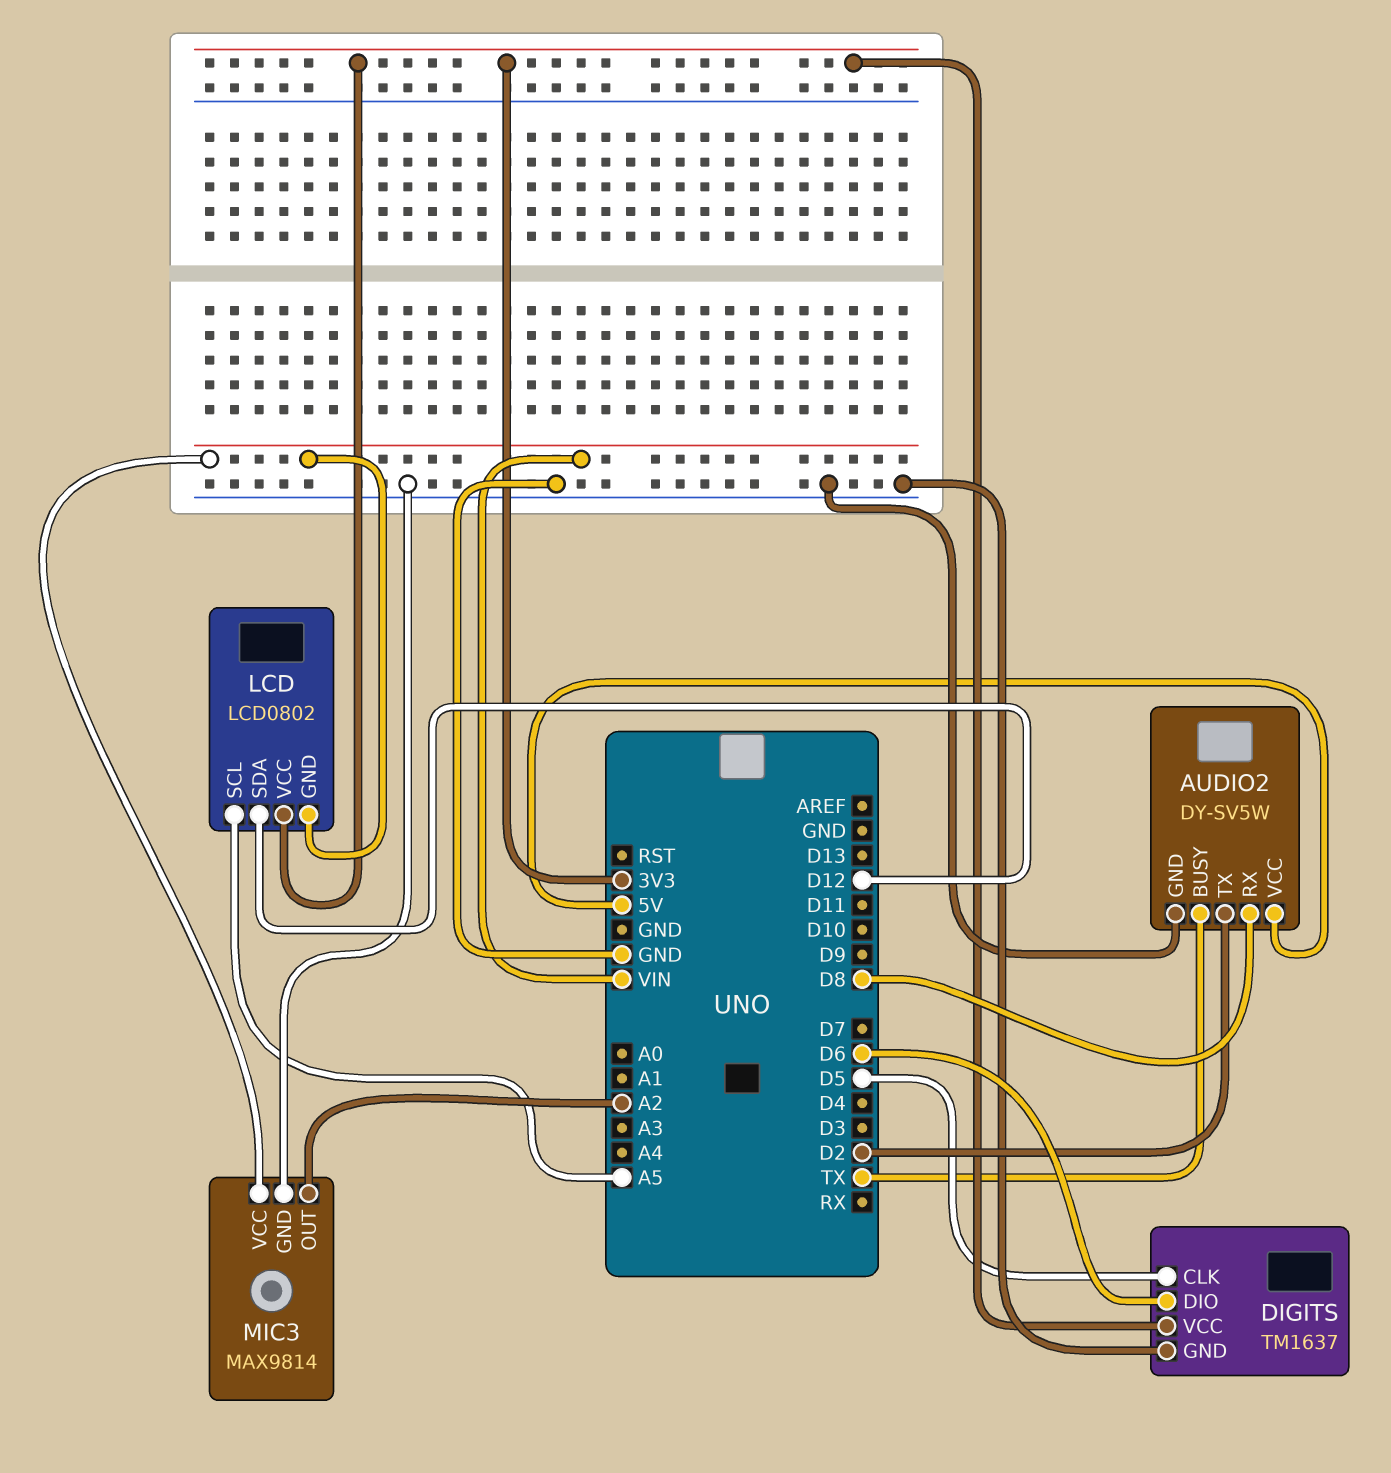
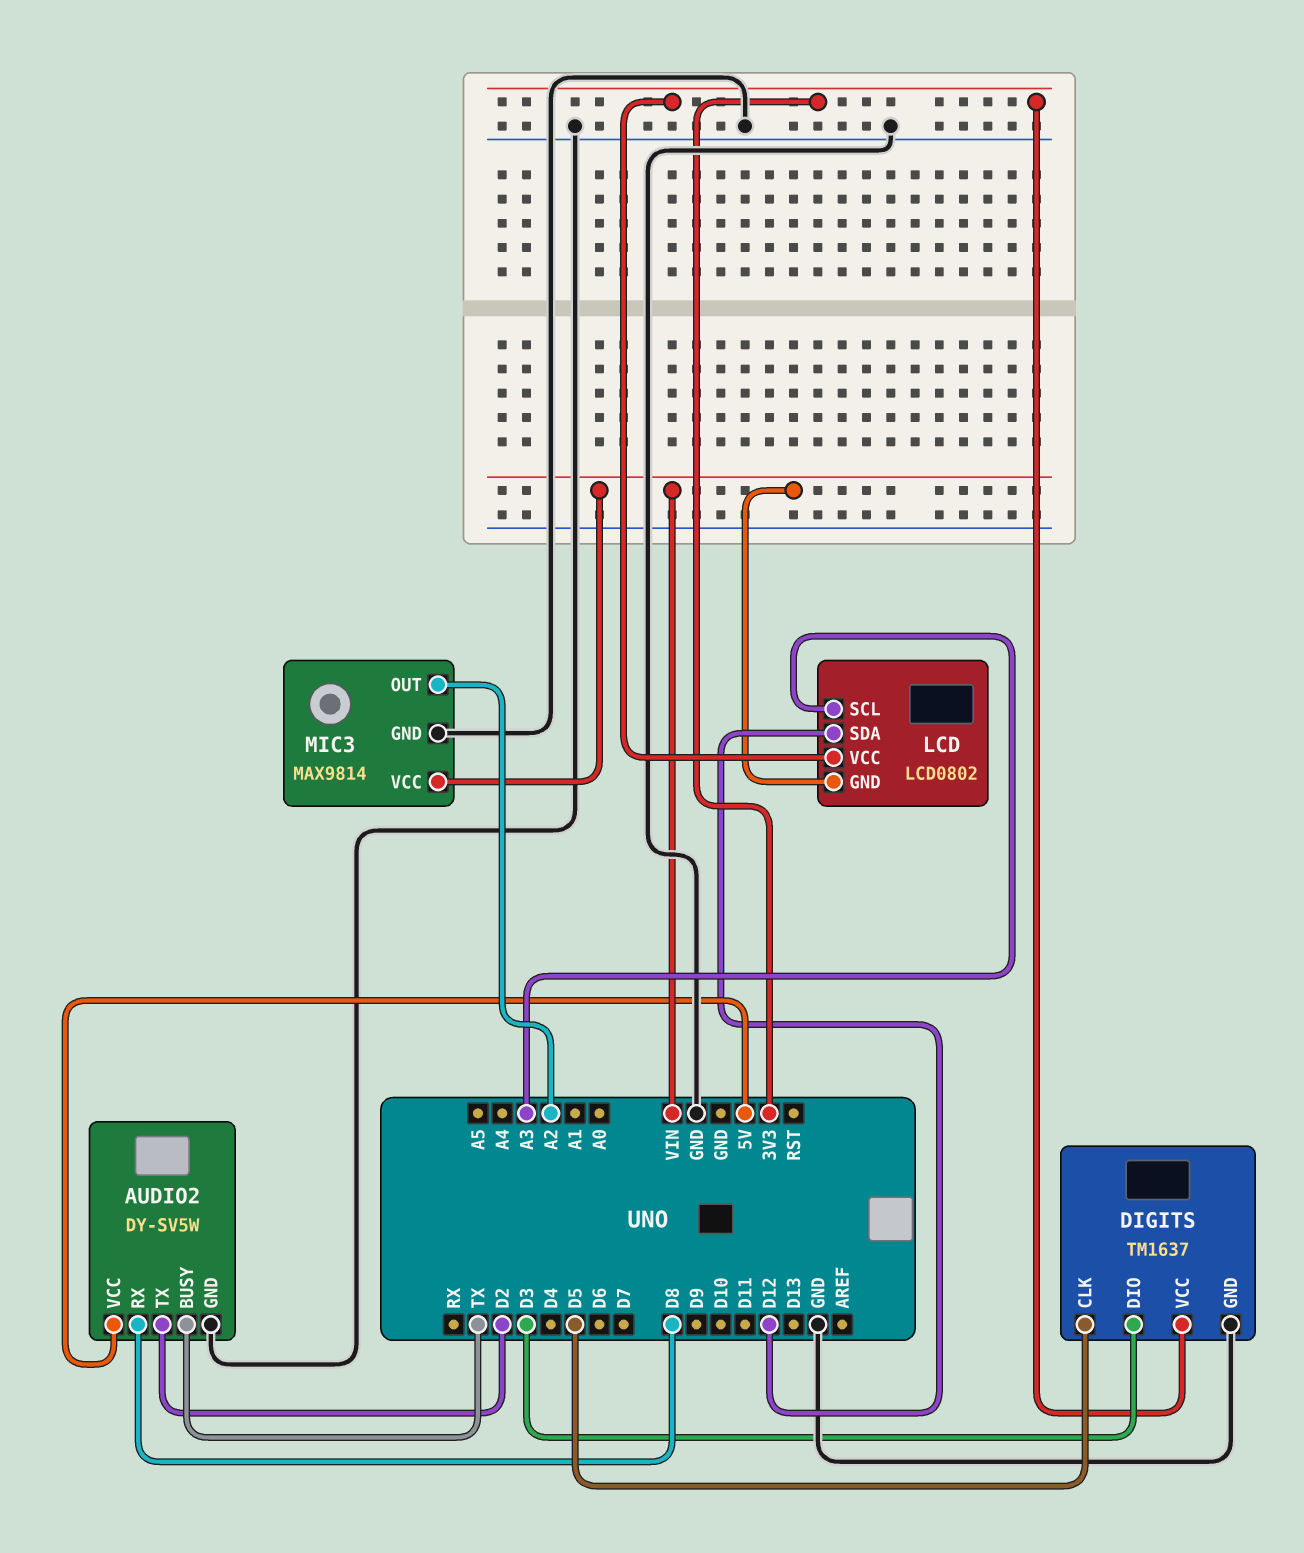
DIGITS pin DIO: D6 -> D3
LCD pin SCL: A5 -> A3

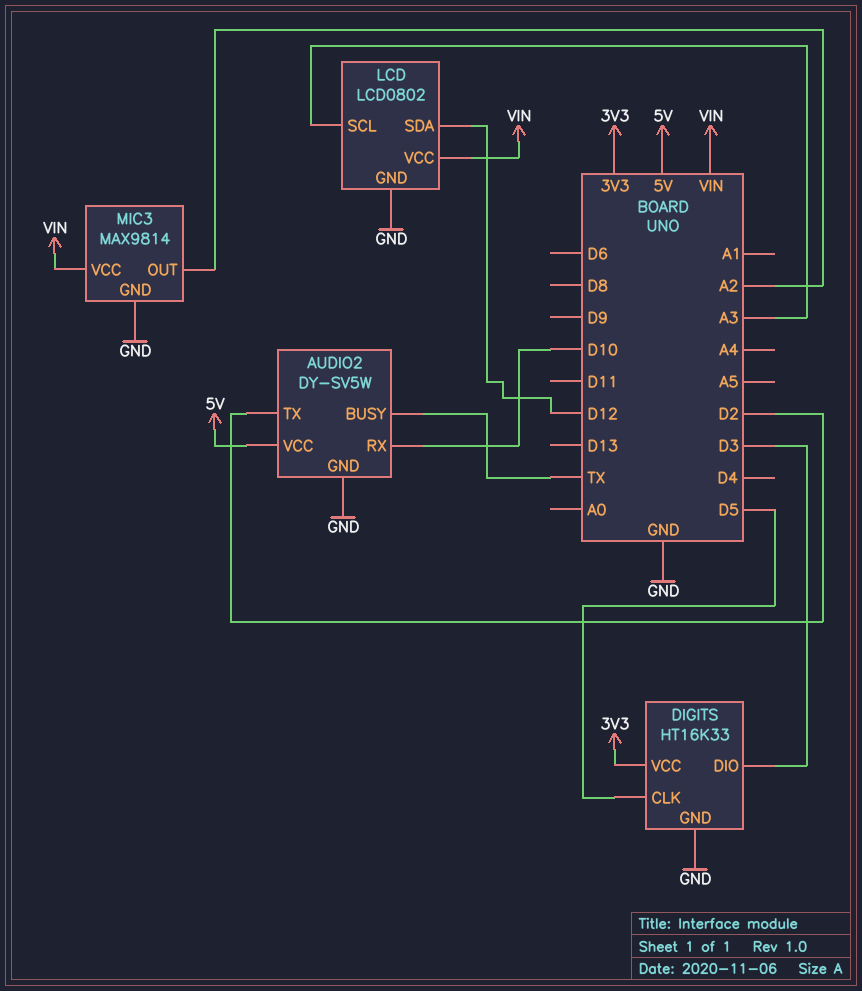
AUDIO2 pin RX: D8 -> D10
DIGITS: TM1637 -> HT16K33
LCD pin GND: VIN -> GND
LCD pin VCC: 3V3 -> VIN

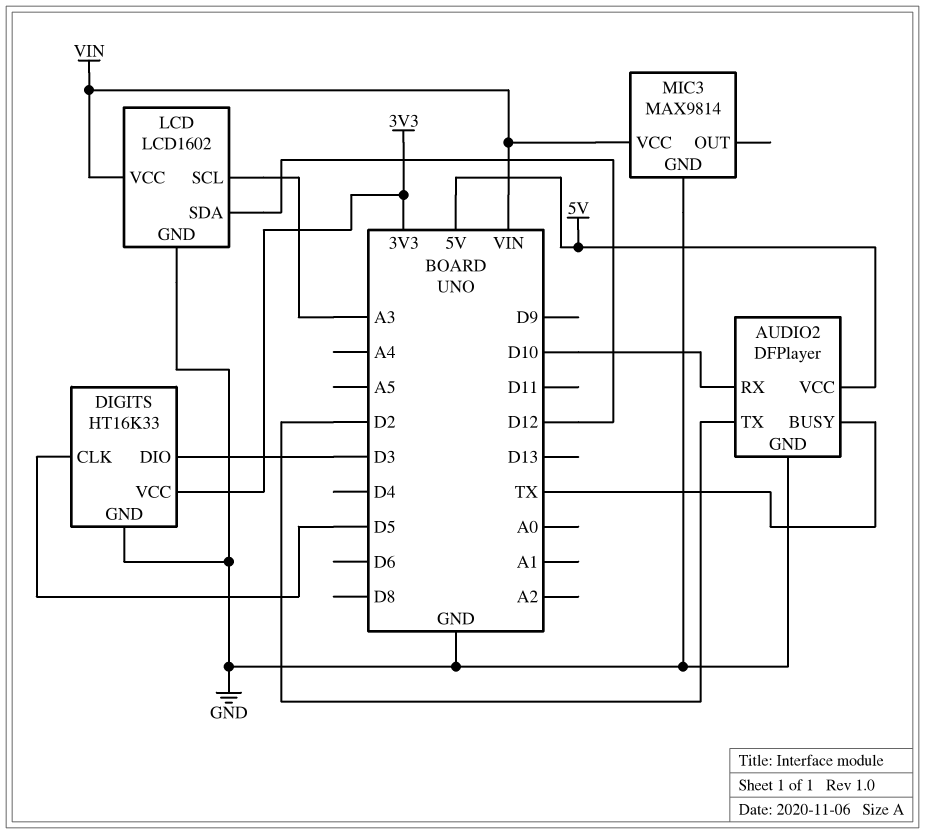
AUDIO2: DY-SV5W -> DFPlayer
LCD: LCD0802 -> LCD1602
MIC3 pin OUT: A2 -> none

